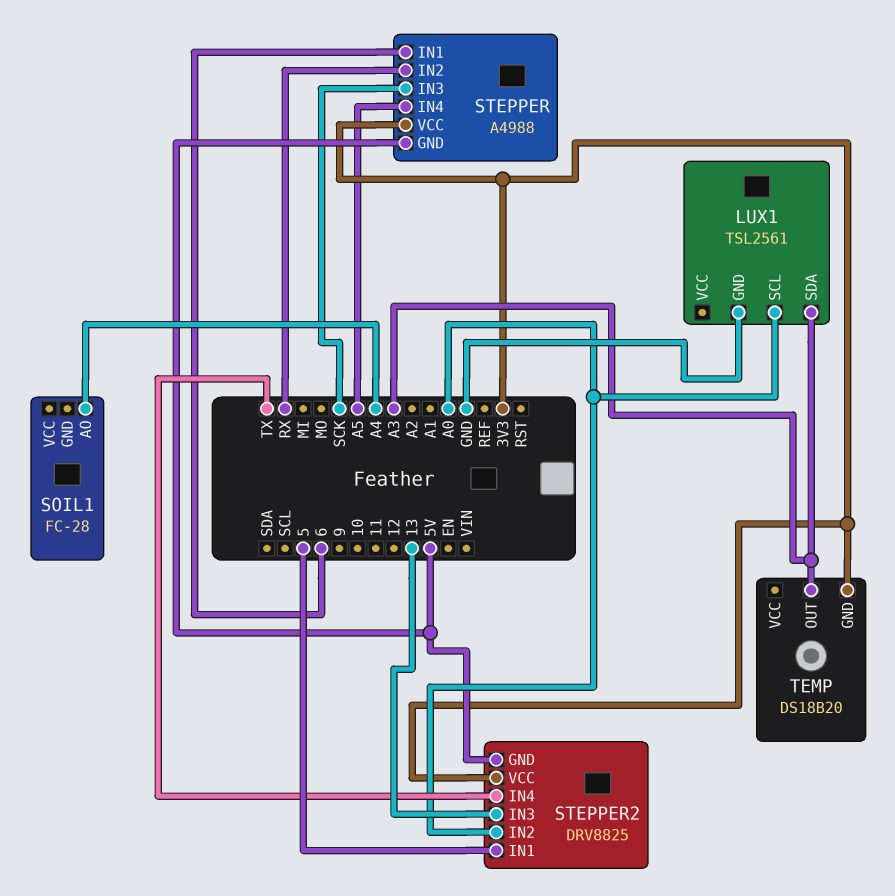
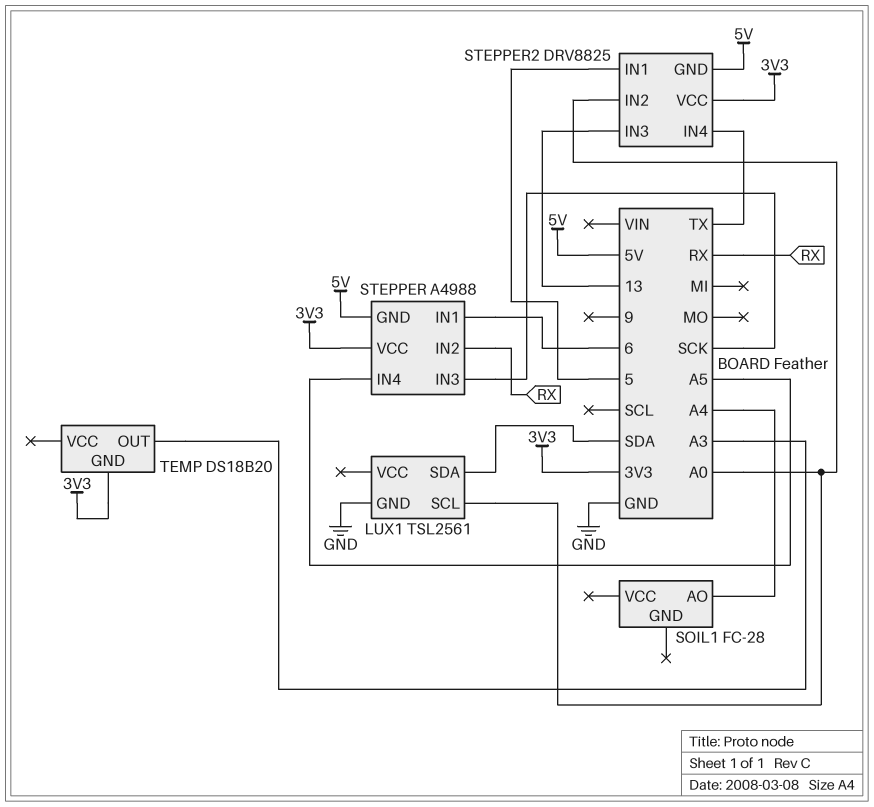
LUX1 pin SDA: A3 -> SDA

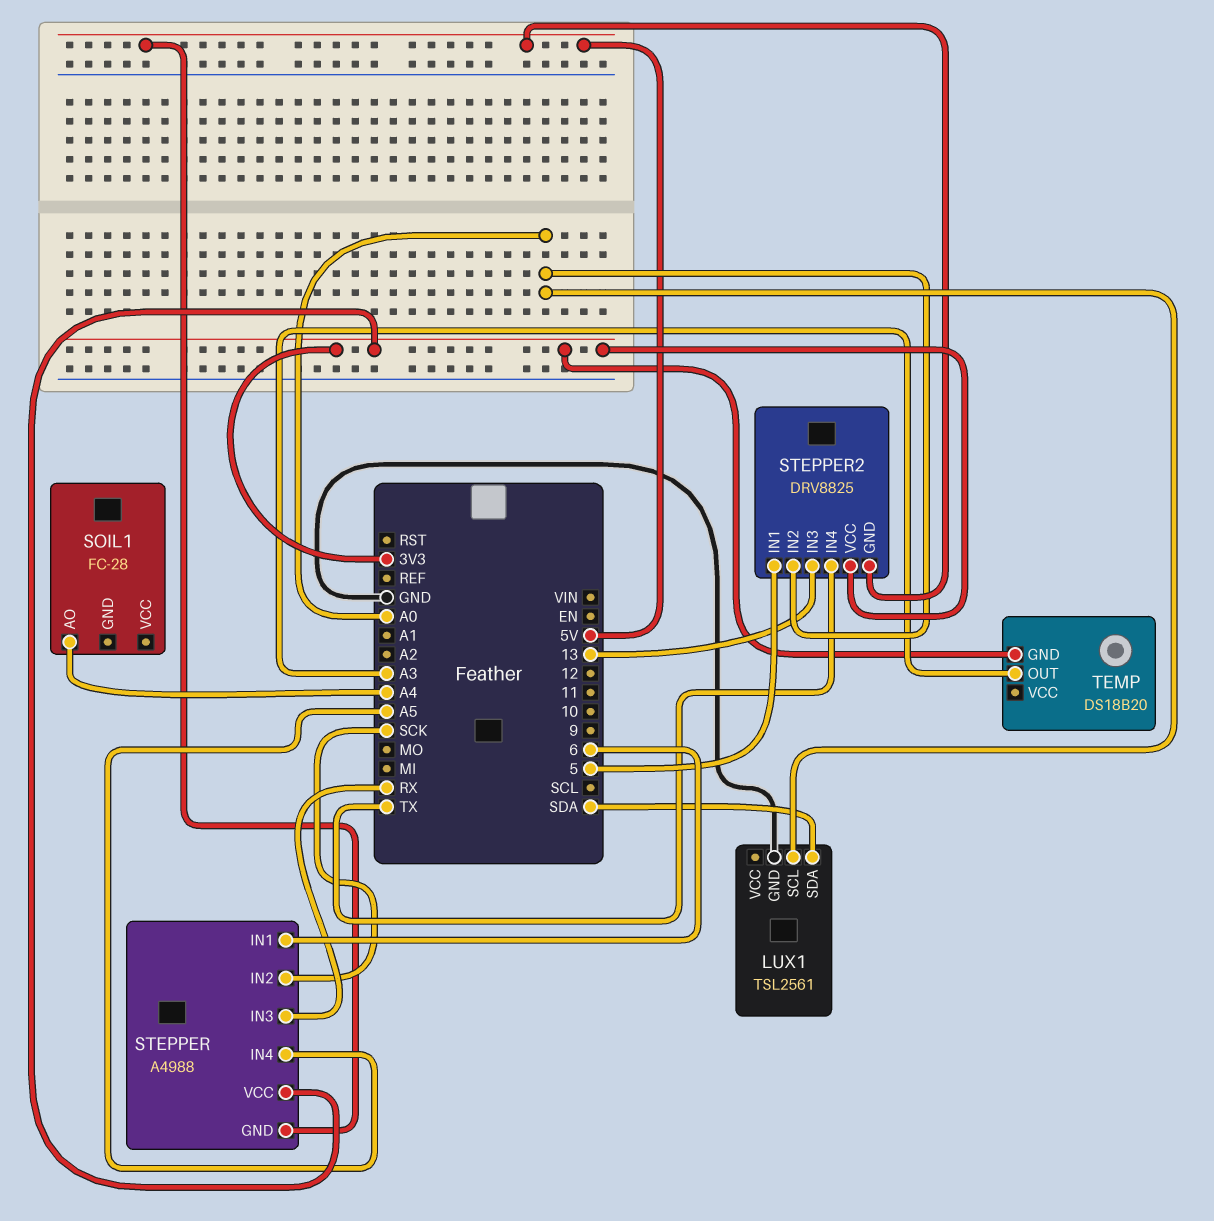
STEPPER pin IN2: RX -> SCK
STEPPER pin IN3: SCK -> RX

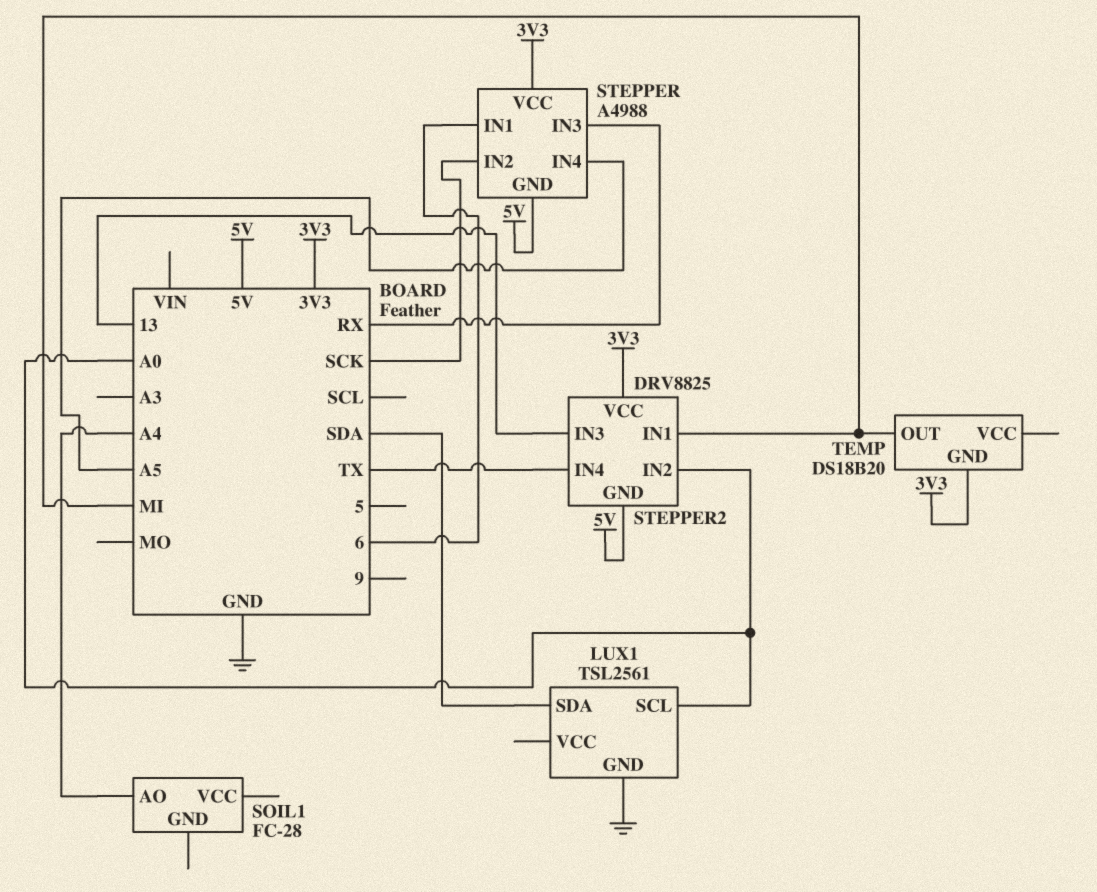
STEPPER2 pin IN1: 5 -> MI
TEMP pin OUT: A3 -> MI

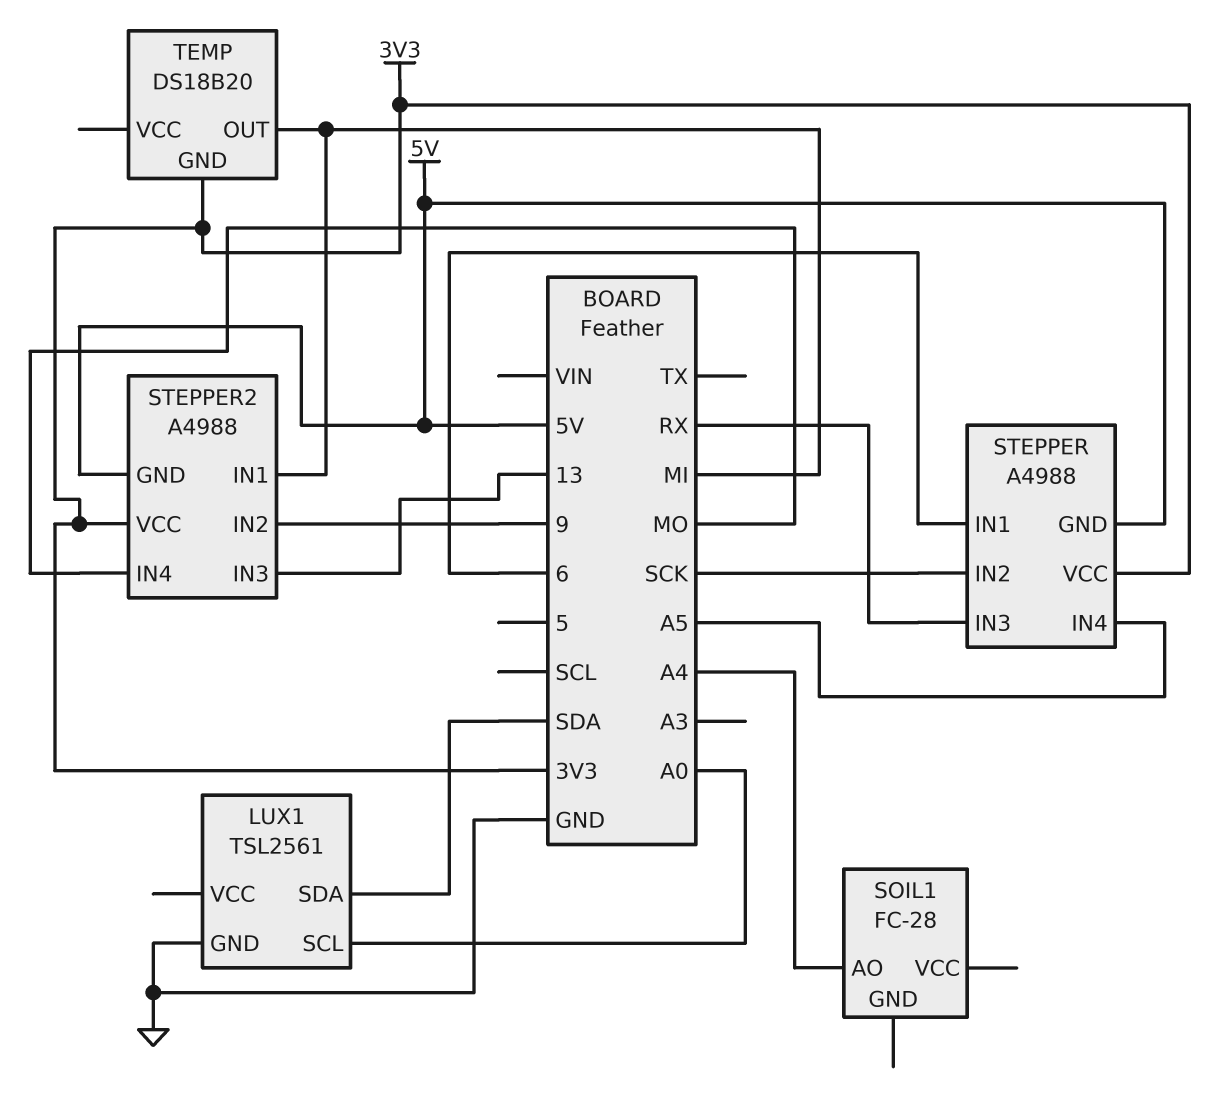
STEPPER2: DRV8825 -> A4988
STEPPER2 pin IN2: A0 -> 9
STEPPER2 pin IN4: TX -> MO

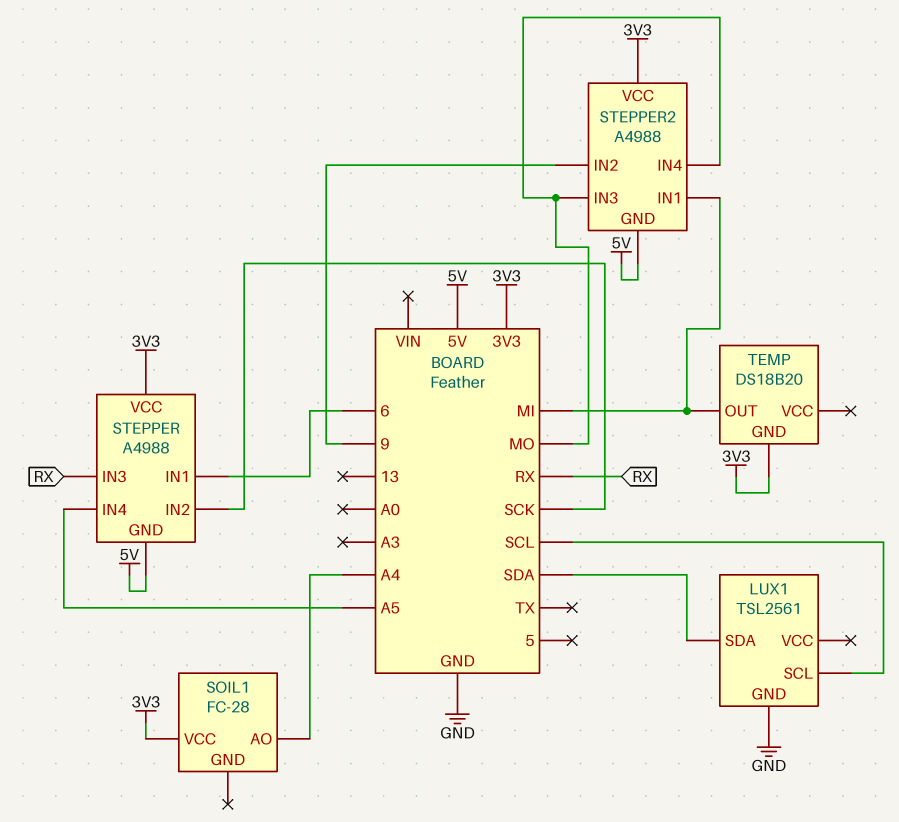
LUX1 pin SCL: A0 -> SCL
SOIL1 pin VCC: none -> 3V3
STEPPER2 pin IN3: 13 -> MO

